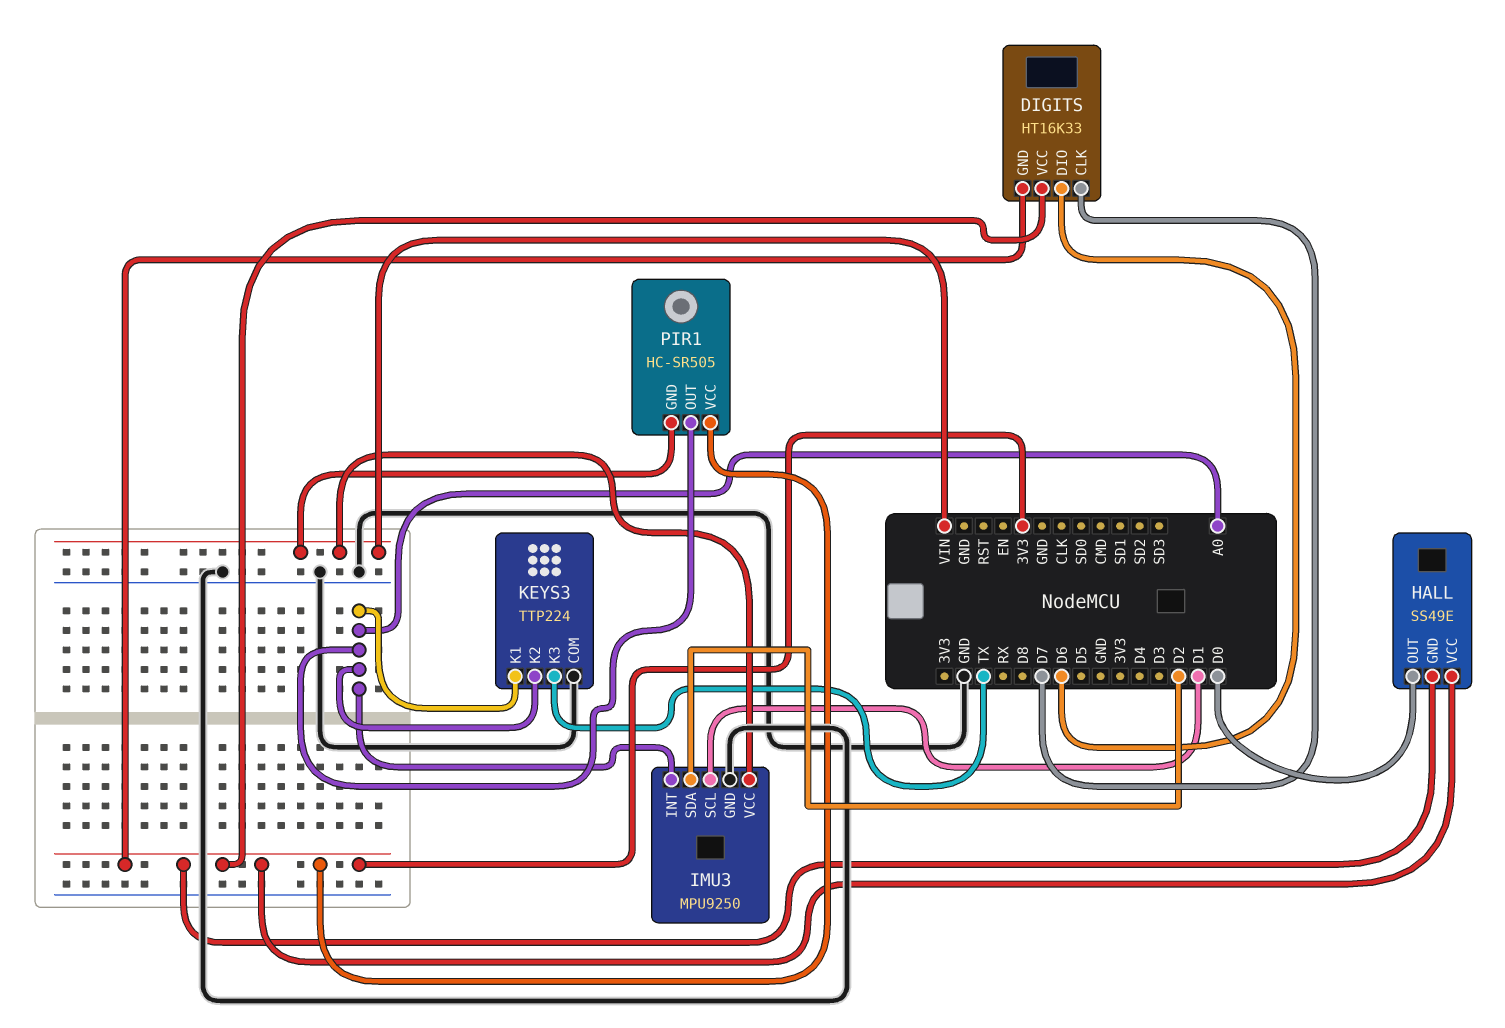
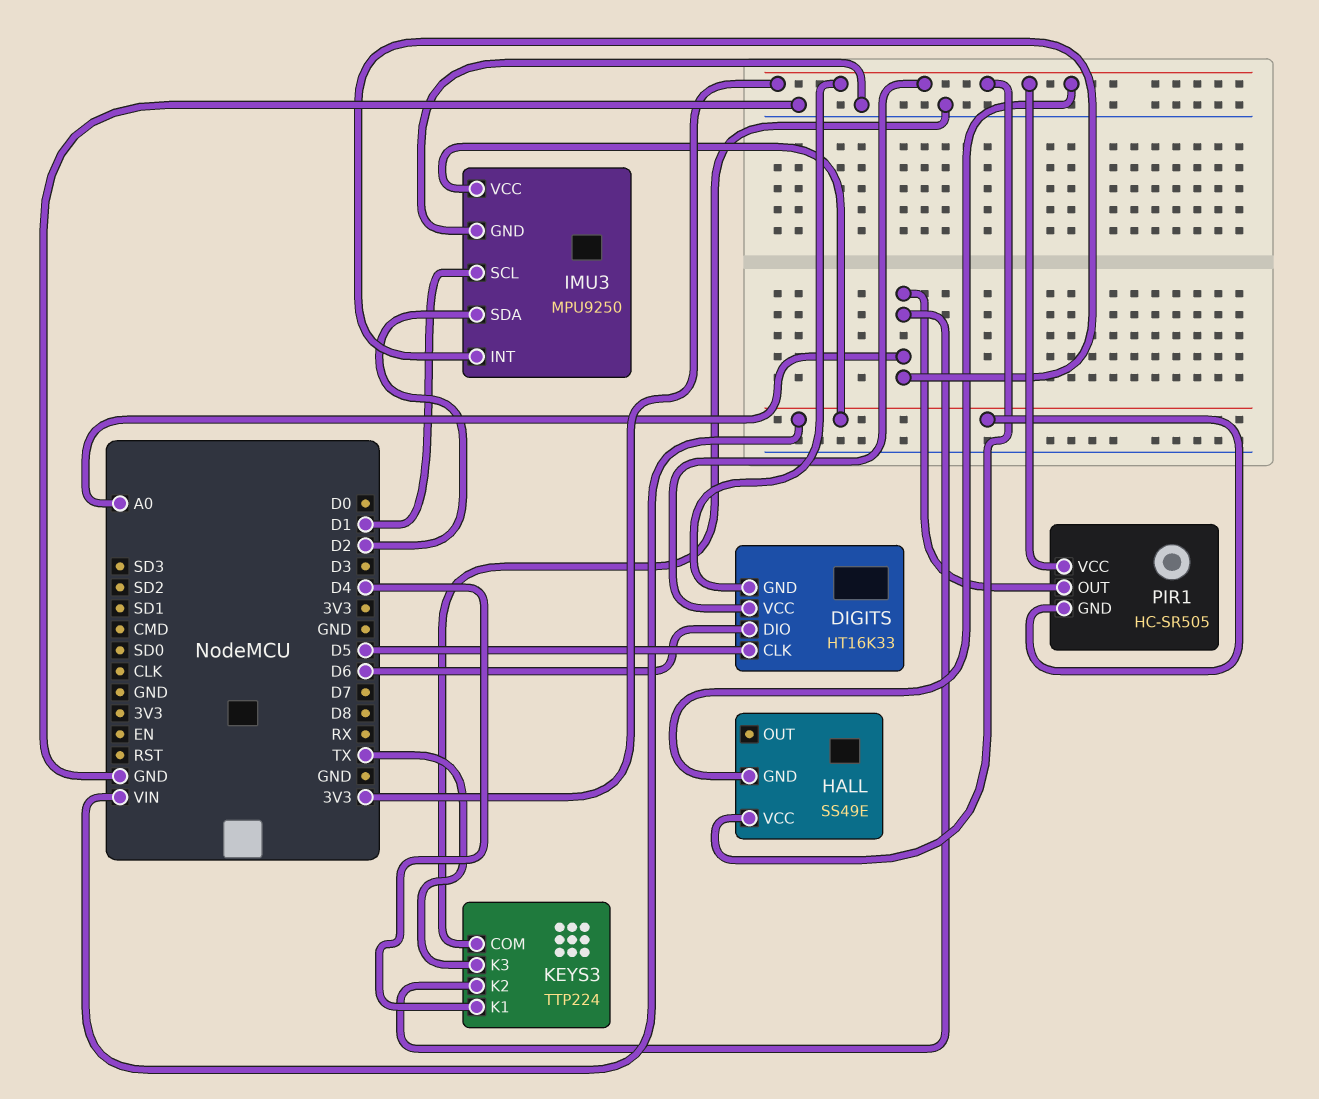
DIGITS pin CLK: D7 -> D5
HALL pin OUT: D0 -> none
KEYS3 pin K1: A0 -> D4

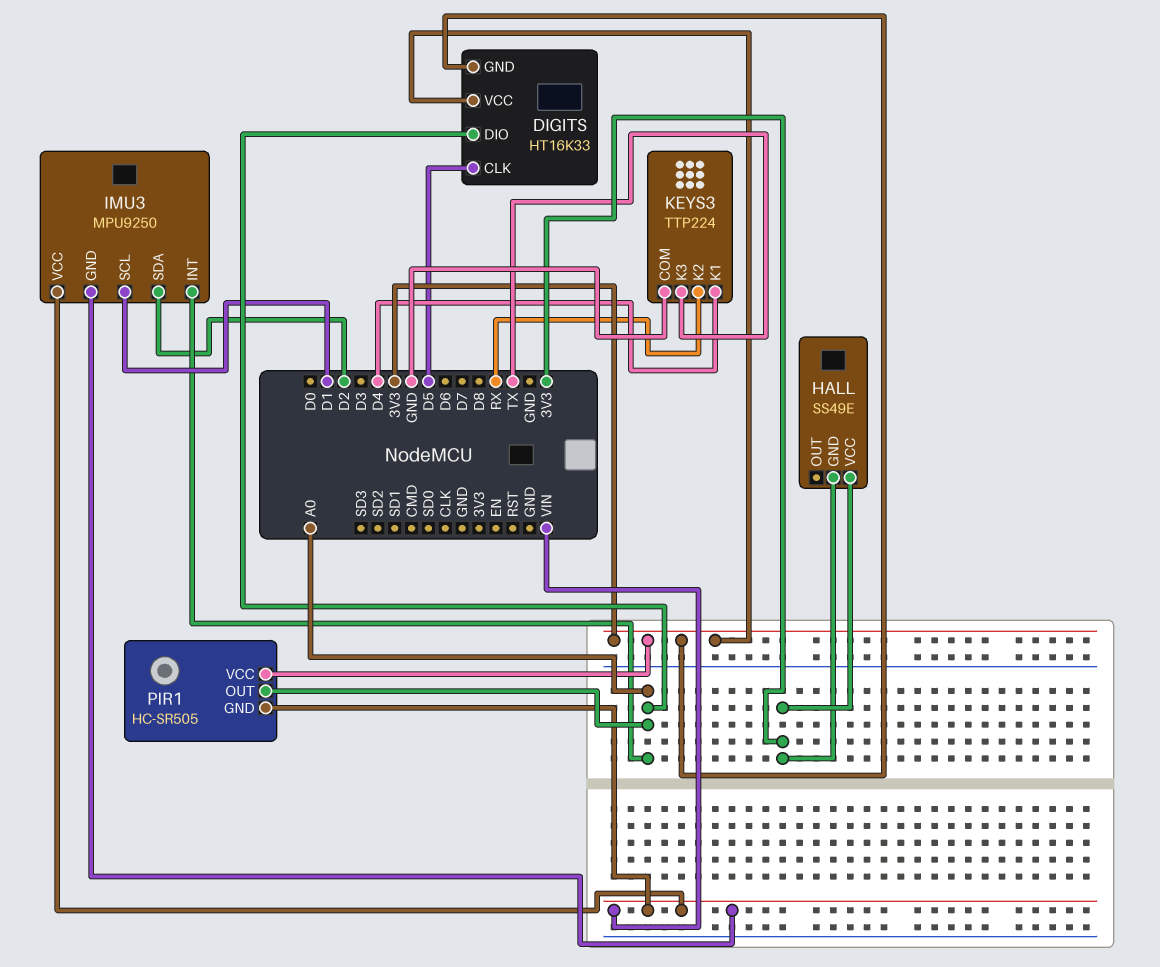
DIGITS pin DIO: D6 -> A0
IMU3 pin GND: GND -> VIN
KEYS3 pin K2: A0 -> RX

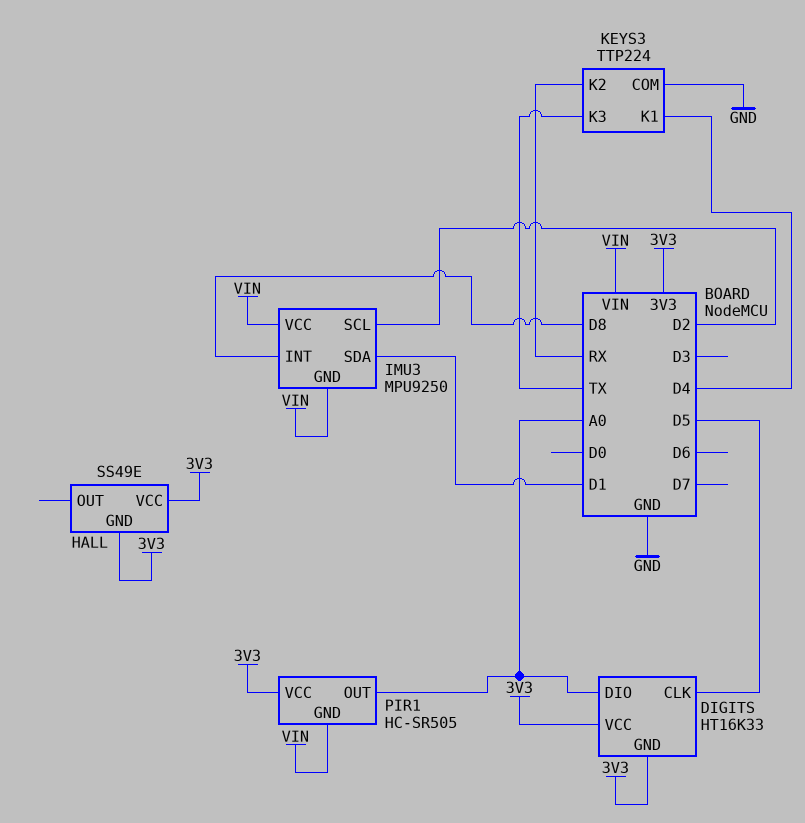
IMU3 pin INT: A0 -> D8
IMU3 pin SCL: D1 -> D2
IMU3 pin SDA: D2 -> D1

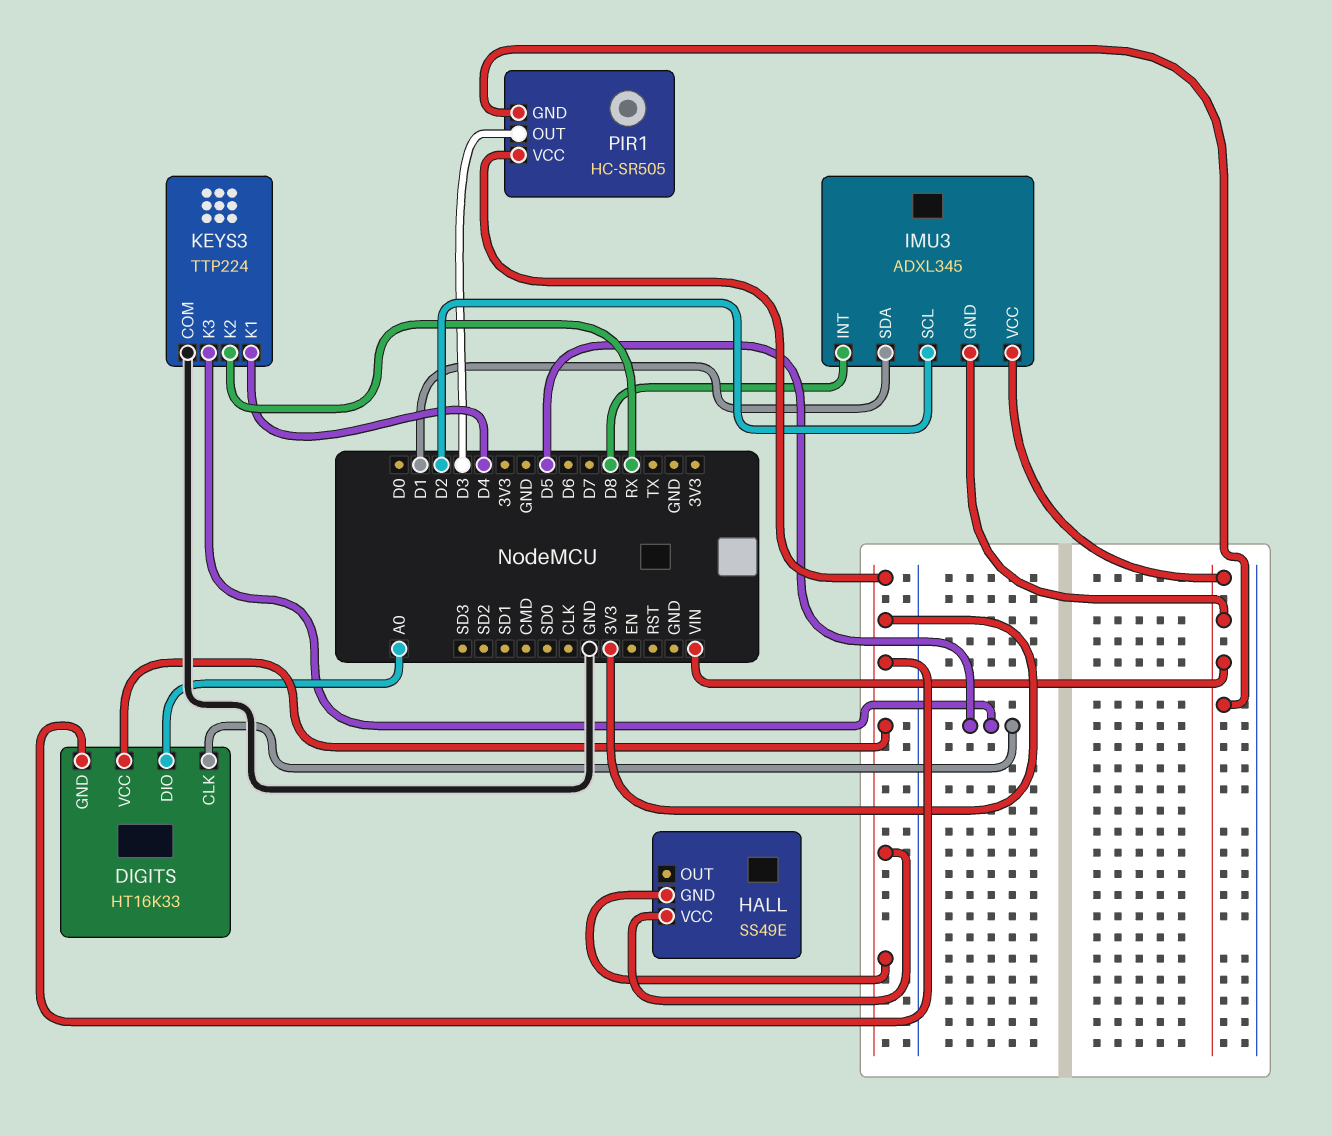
IMU3: MPU9250 -> ADXL345
KEYS3 pin K3: TX -> D5
PIR1 pin OUT: A0 -> D3

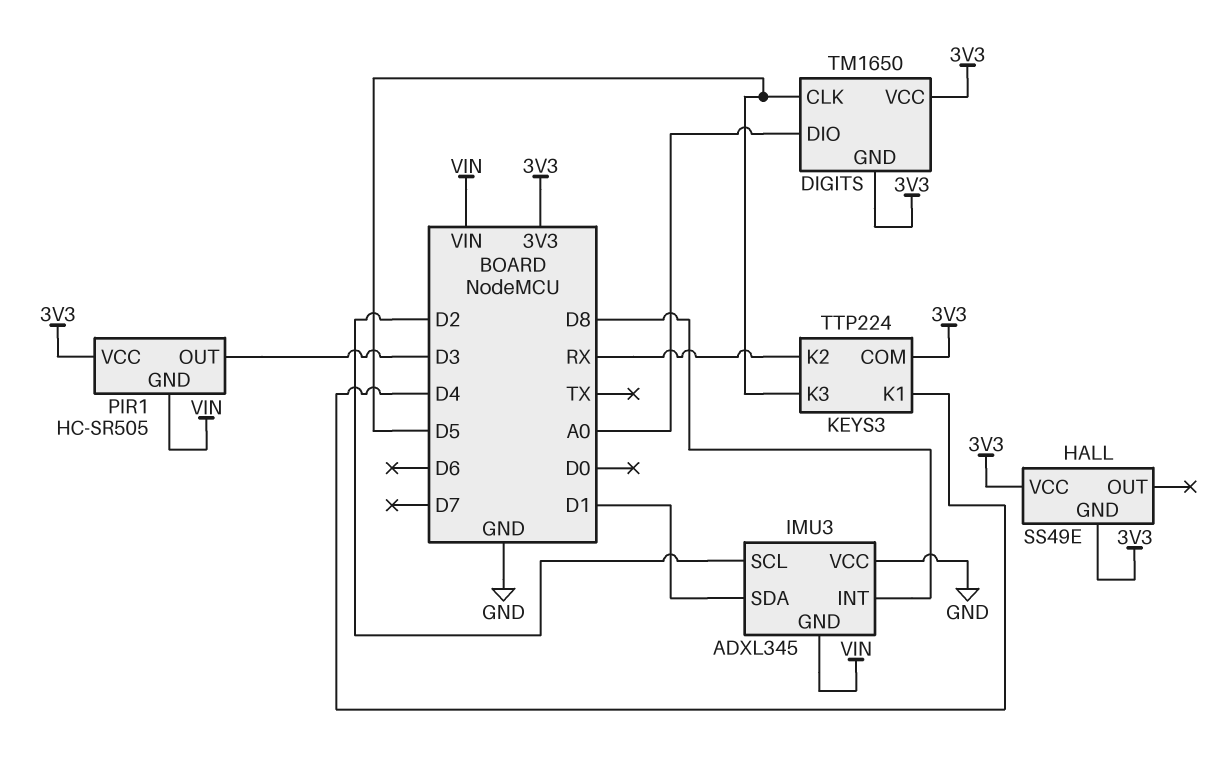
DIGITS: HT16K33 -> TM1650
IMU3 pin VCC: VIN -> GND
KEYS3 pin COM: GND -> 3V3

